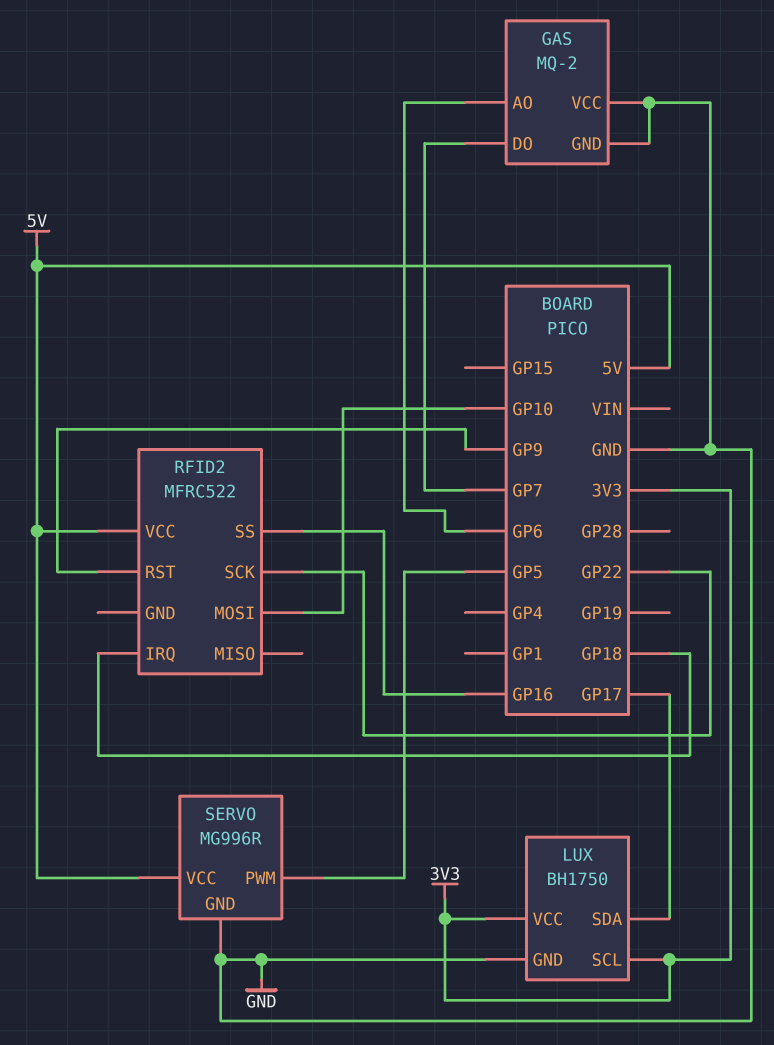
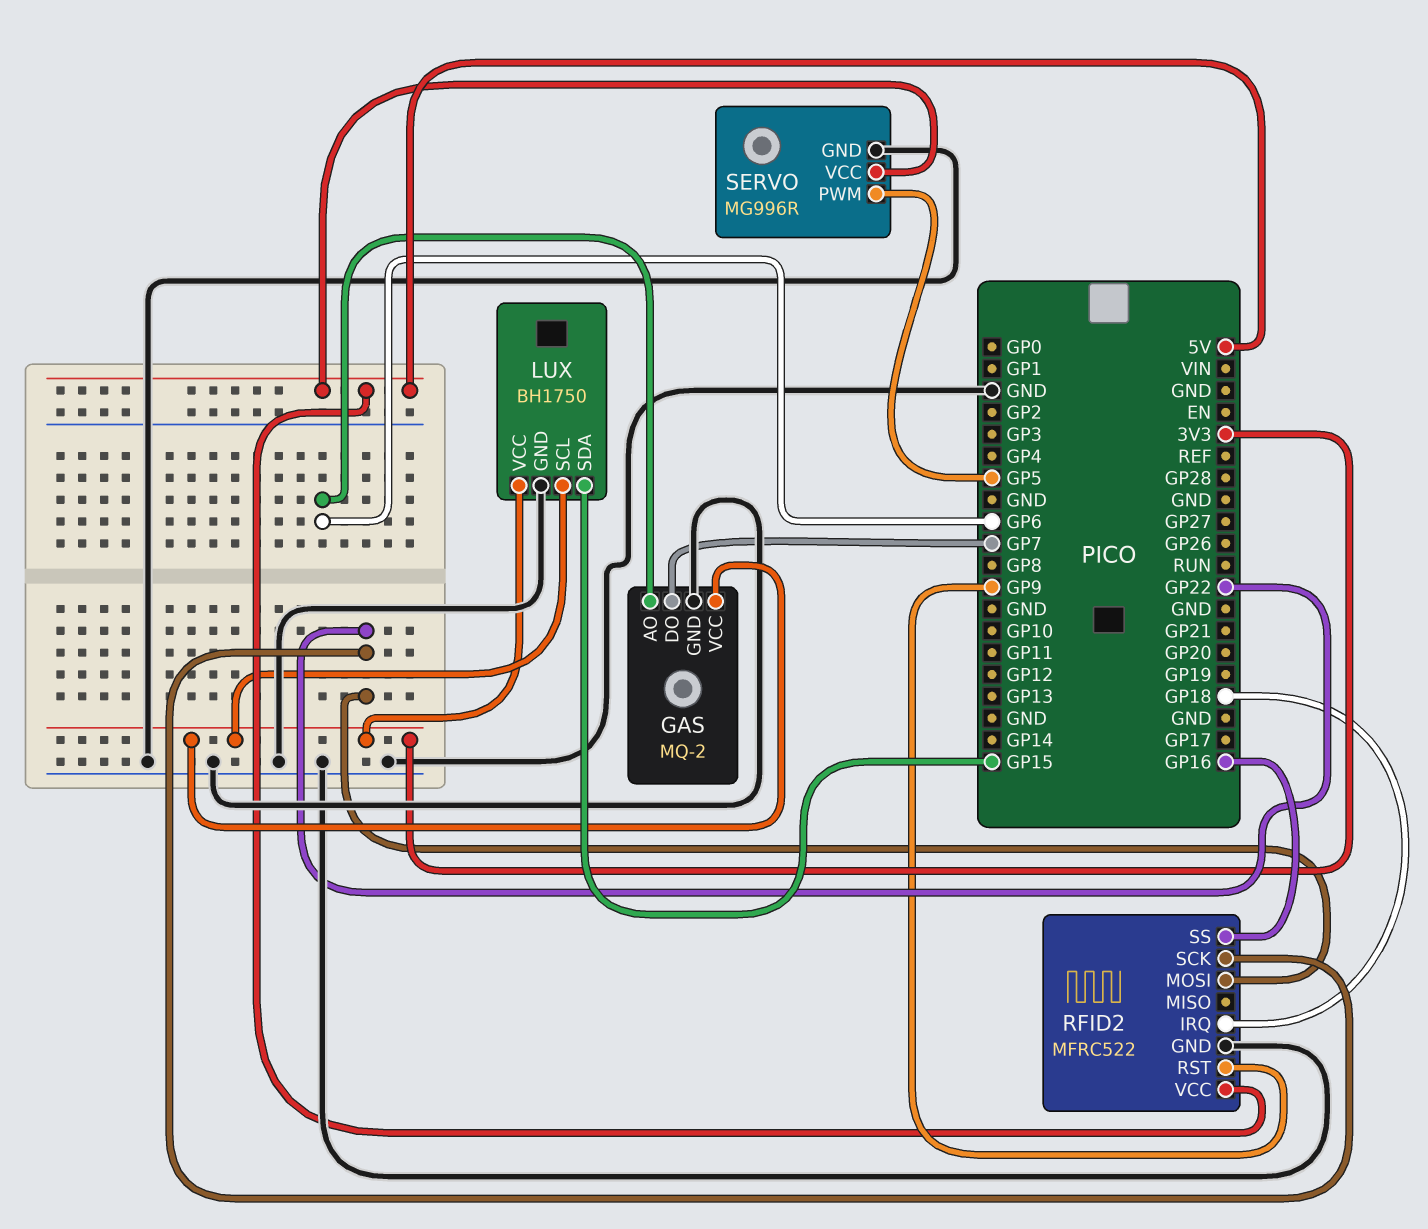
GAS pin VCC: GND -> 3V3
LUX pin SDA: GP17 -> GP15
RFID2 pin GND: none -> GND
RFID2 pin MOSI: GP10 -> GP22

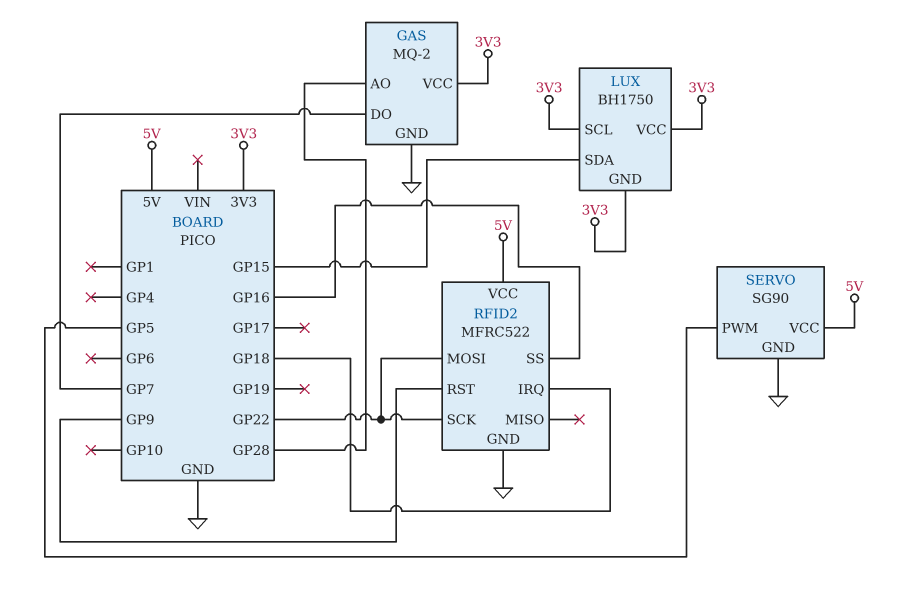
GAS pin AO: GP6 -> GP28
LUX pin GND: GND -> 3V3
SERVO: MG996R -> SG90

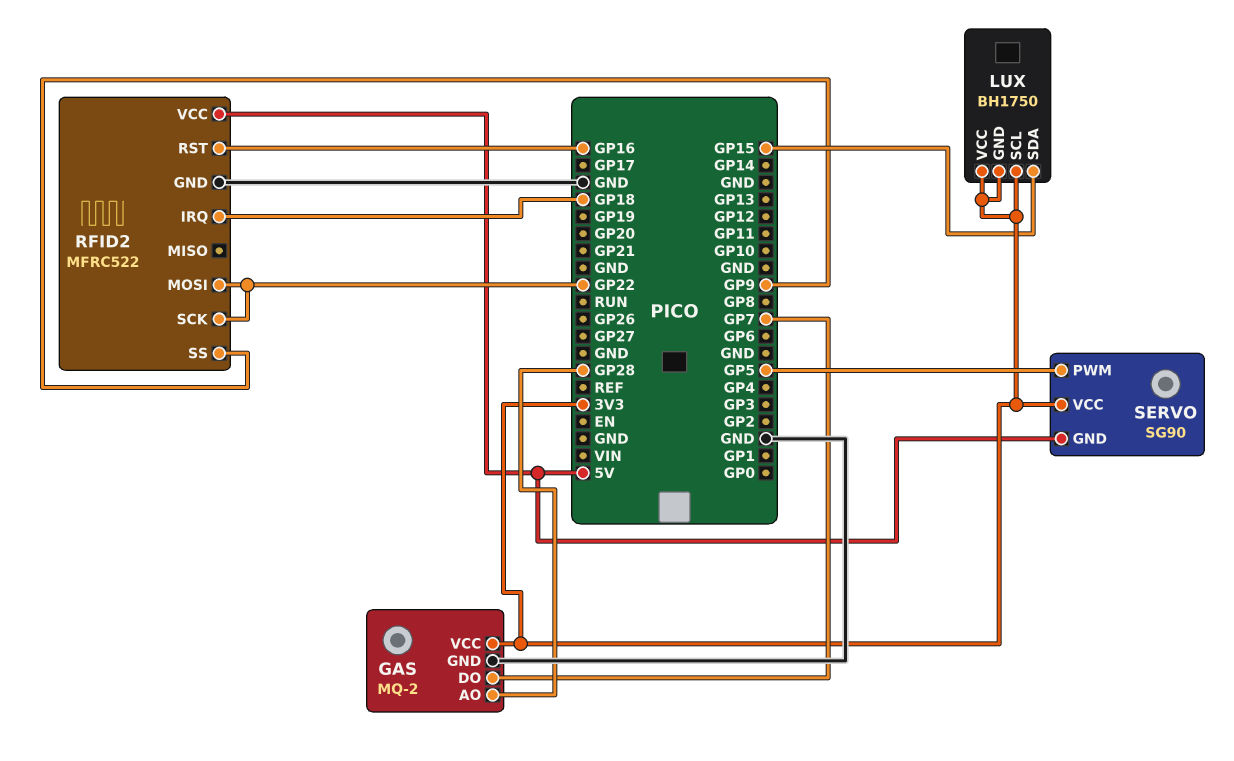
RFID2 pin RST: GP9 -> GP16
RFID2 pin SS: GP16 -> GP9
SERVO pin GND: GND -> 5V
SERVO pin VCC: 5V -> 3V3

